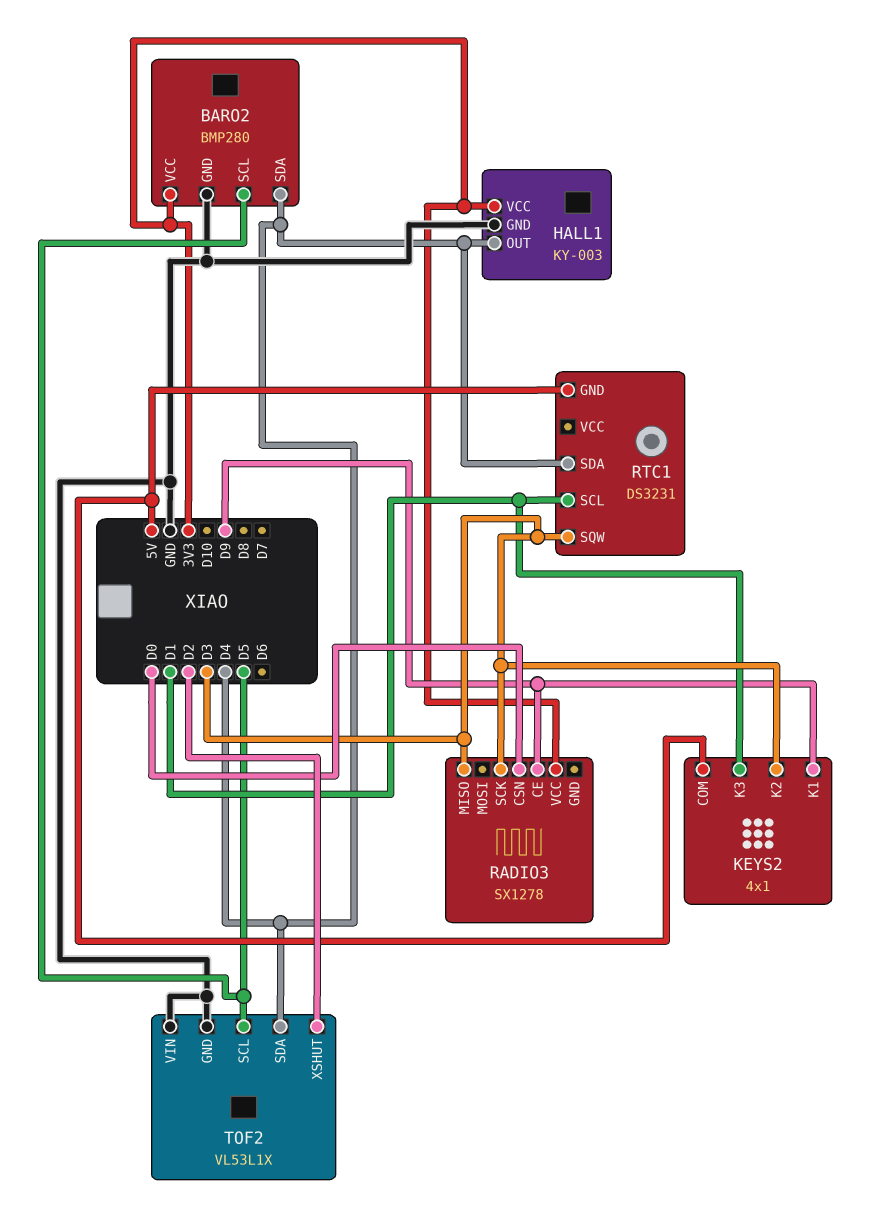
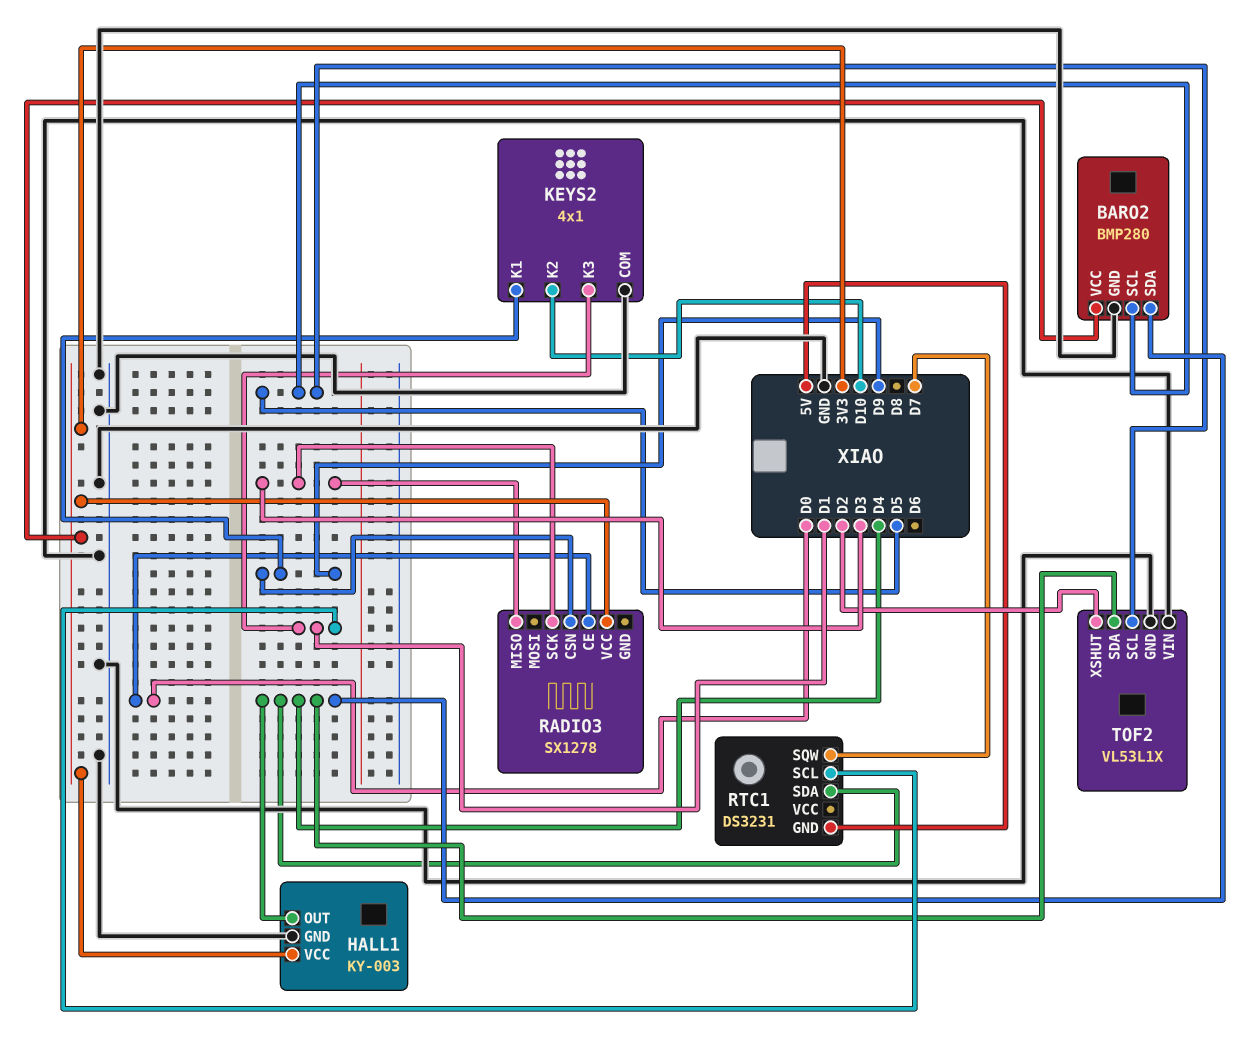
KEYS2 pin COM: 5V -> GND
KEYS2 pin K2: D3 -> D10
RADIO3 pin CE: D9 -> D0
RADIO3 pin CSN: D0 -> D9
RTC1 pin SQW: D3 -> D7

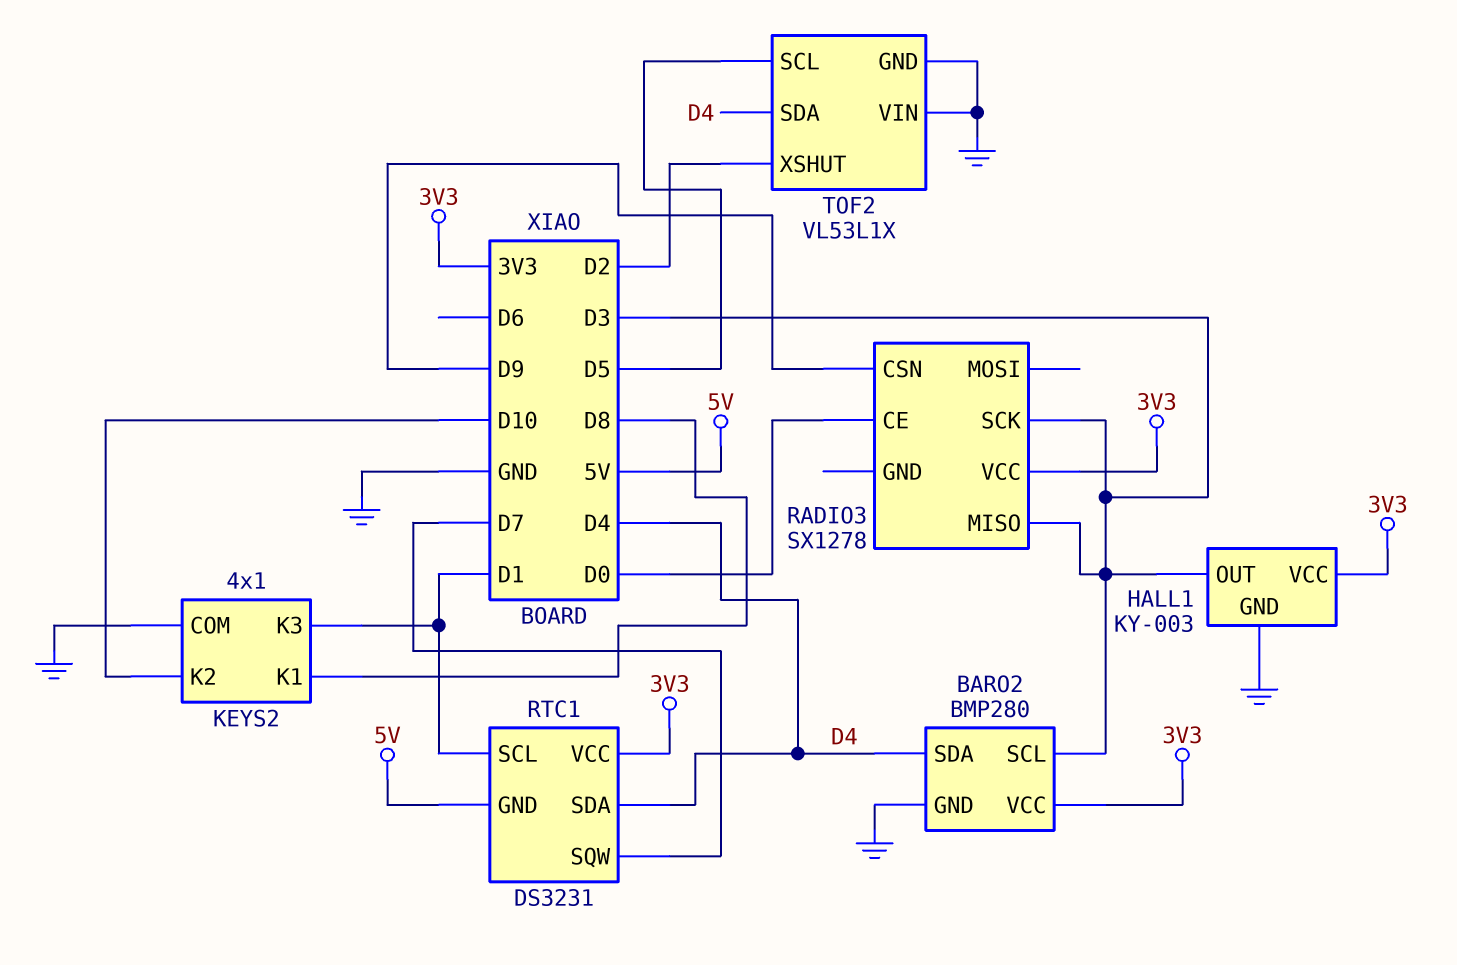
BARO2 pin SCL: D5 -> D3
HALL1 pin OUT: D4 -> D3
KEYS2 pin K1: D9 -> D8
RTC1 pin VCC: none -> 3V3

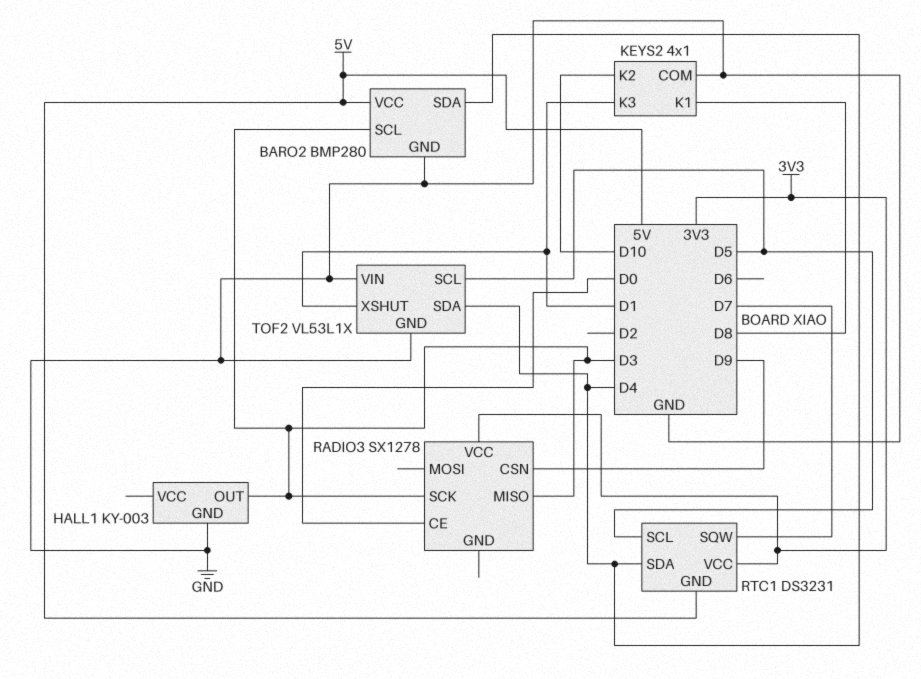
BARO2 pin VCC: 3V3 -> 5V
HALL1 pin VCC: 3V3 -> none
RTC1 pin SCL: D1 -> D5
TOF2 pin XSHUT: D2 -> D1

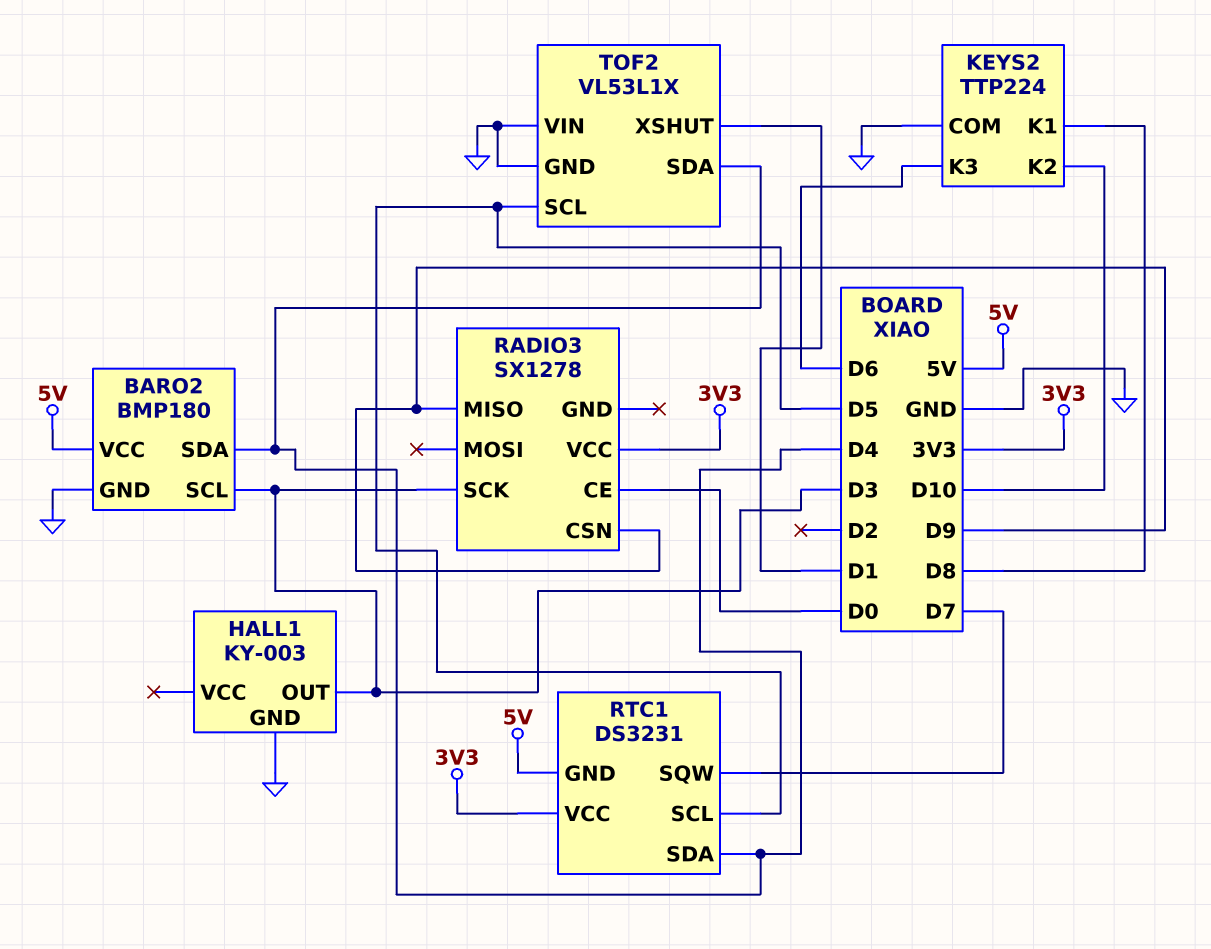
BARO2: BMP280 -> BMP180
KEYS2: 4x1 -> TTP224
KEYS2 pin K3: D1 -> D6
RADIO3 pin MISO: D3 -> D9

